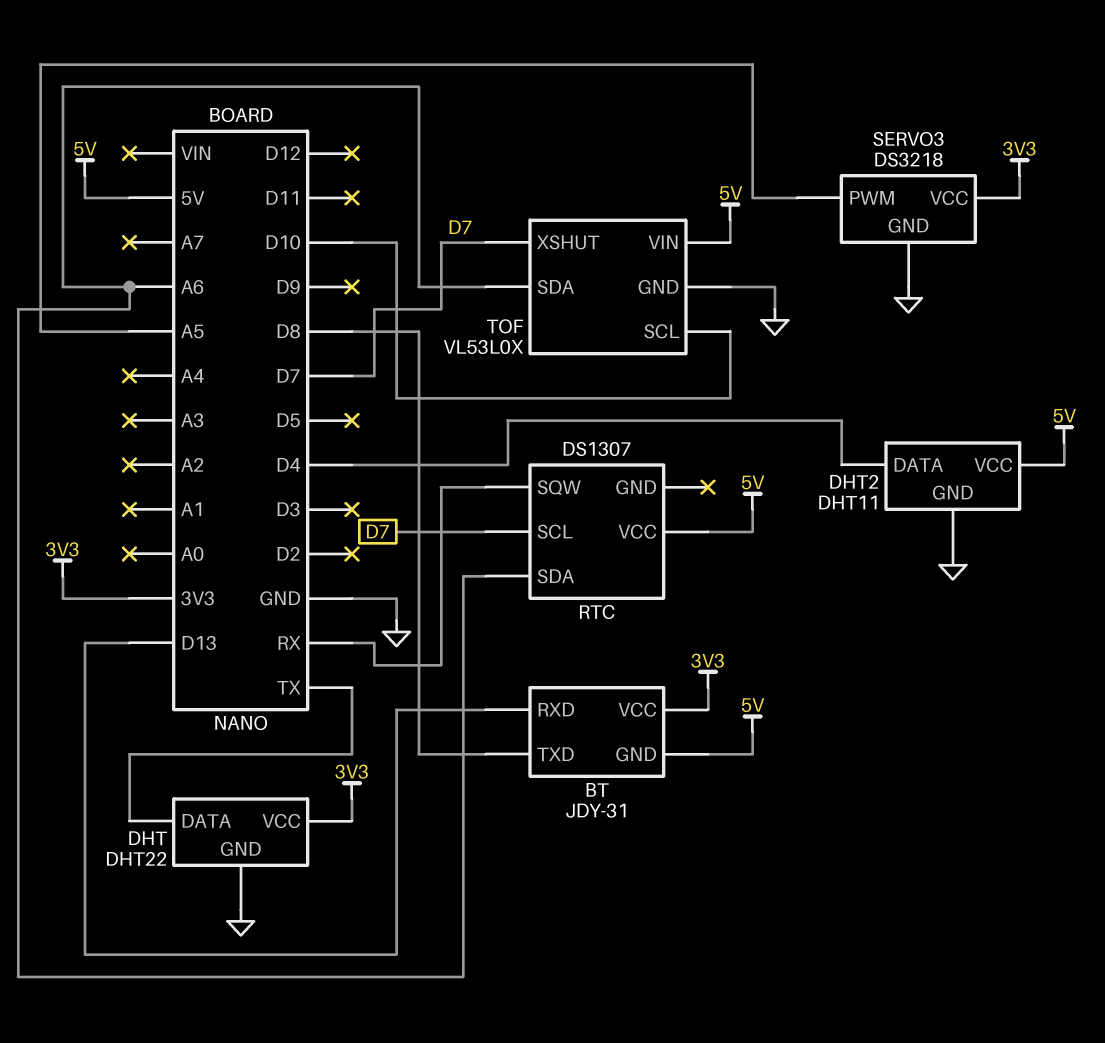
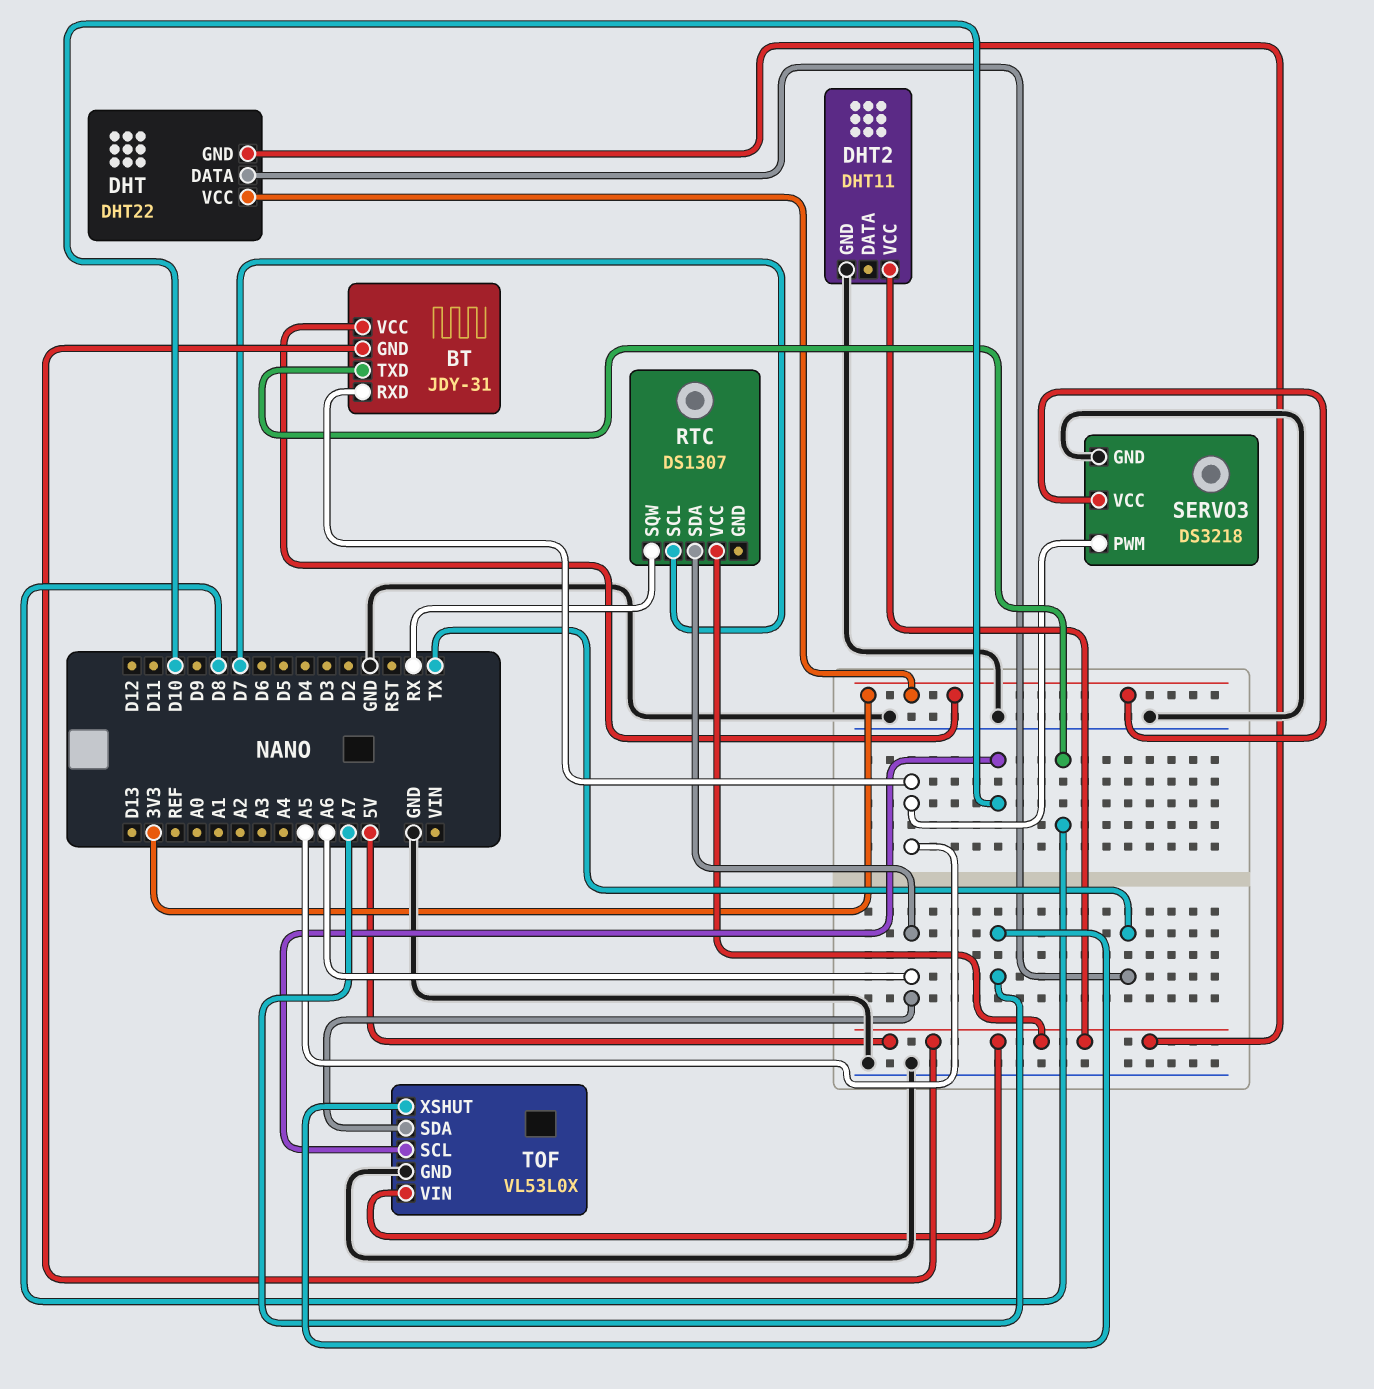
BT pin RXD: D13 -> A5
DHT pin GND: GND -> 5V
DHT2 pin DATA: D4 -> none
TOF pin XSHUT: D7 -> A7

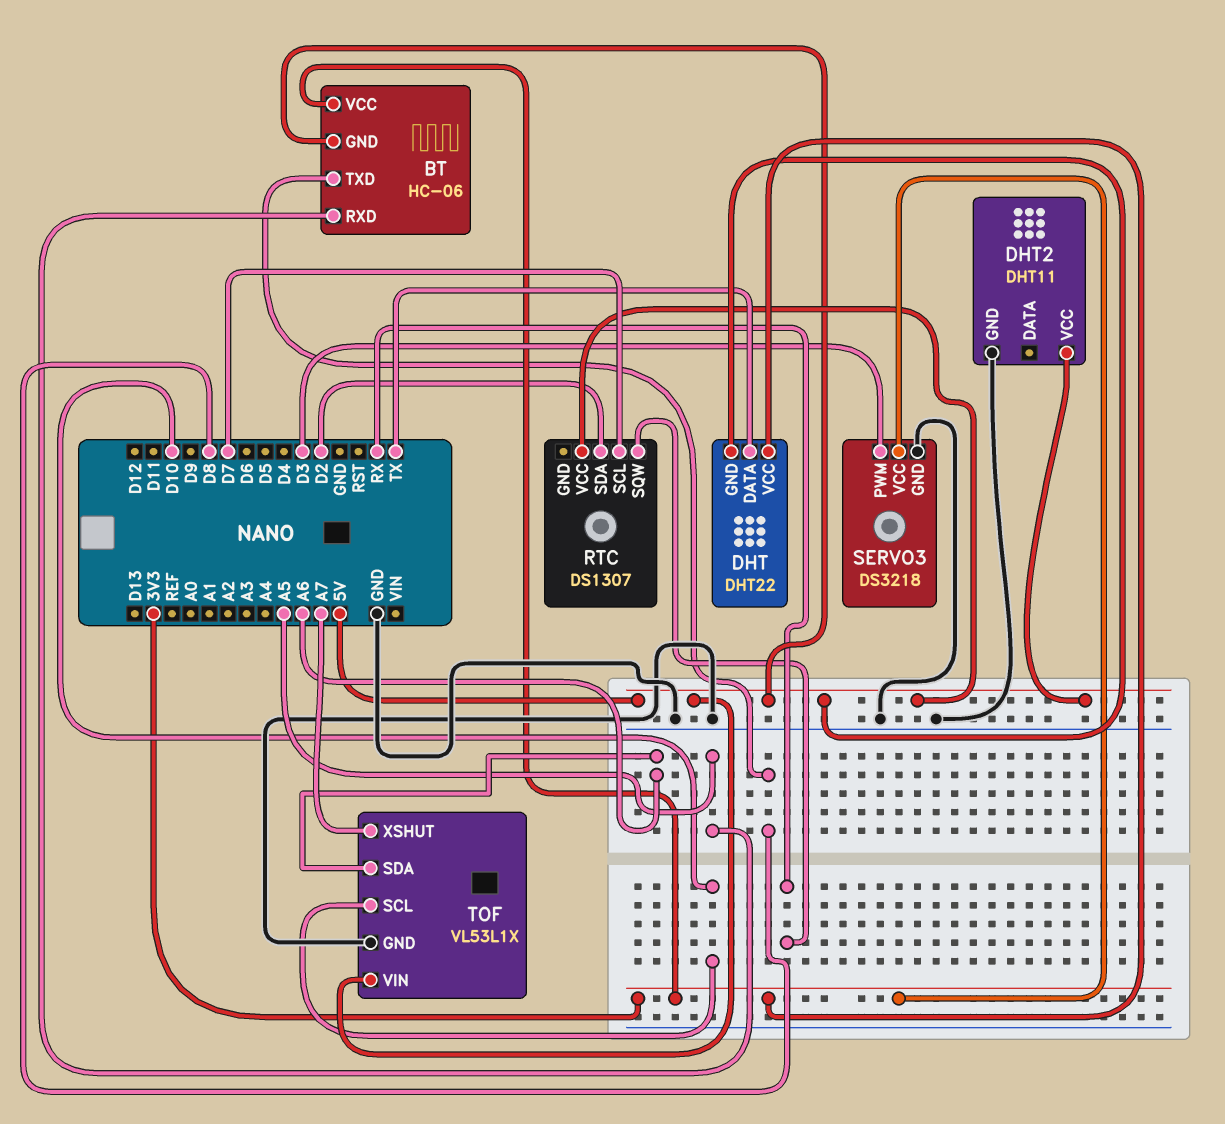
BT: JDY-31 -> HC-06
RTC pin SDA: A6 -> D2
SERVO3 pin PWM: A5 -> D3
TOF: VL53L0X -> VL53L1X

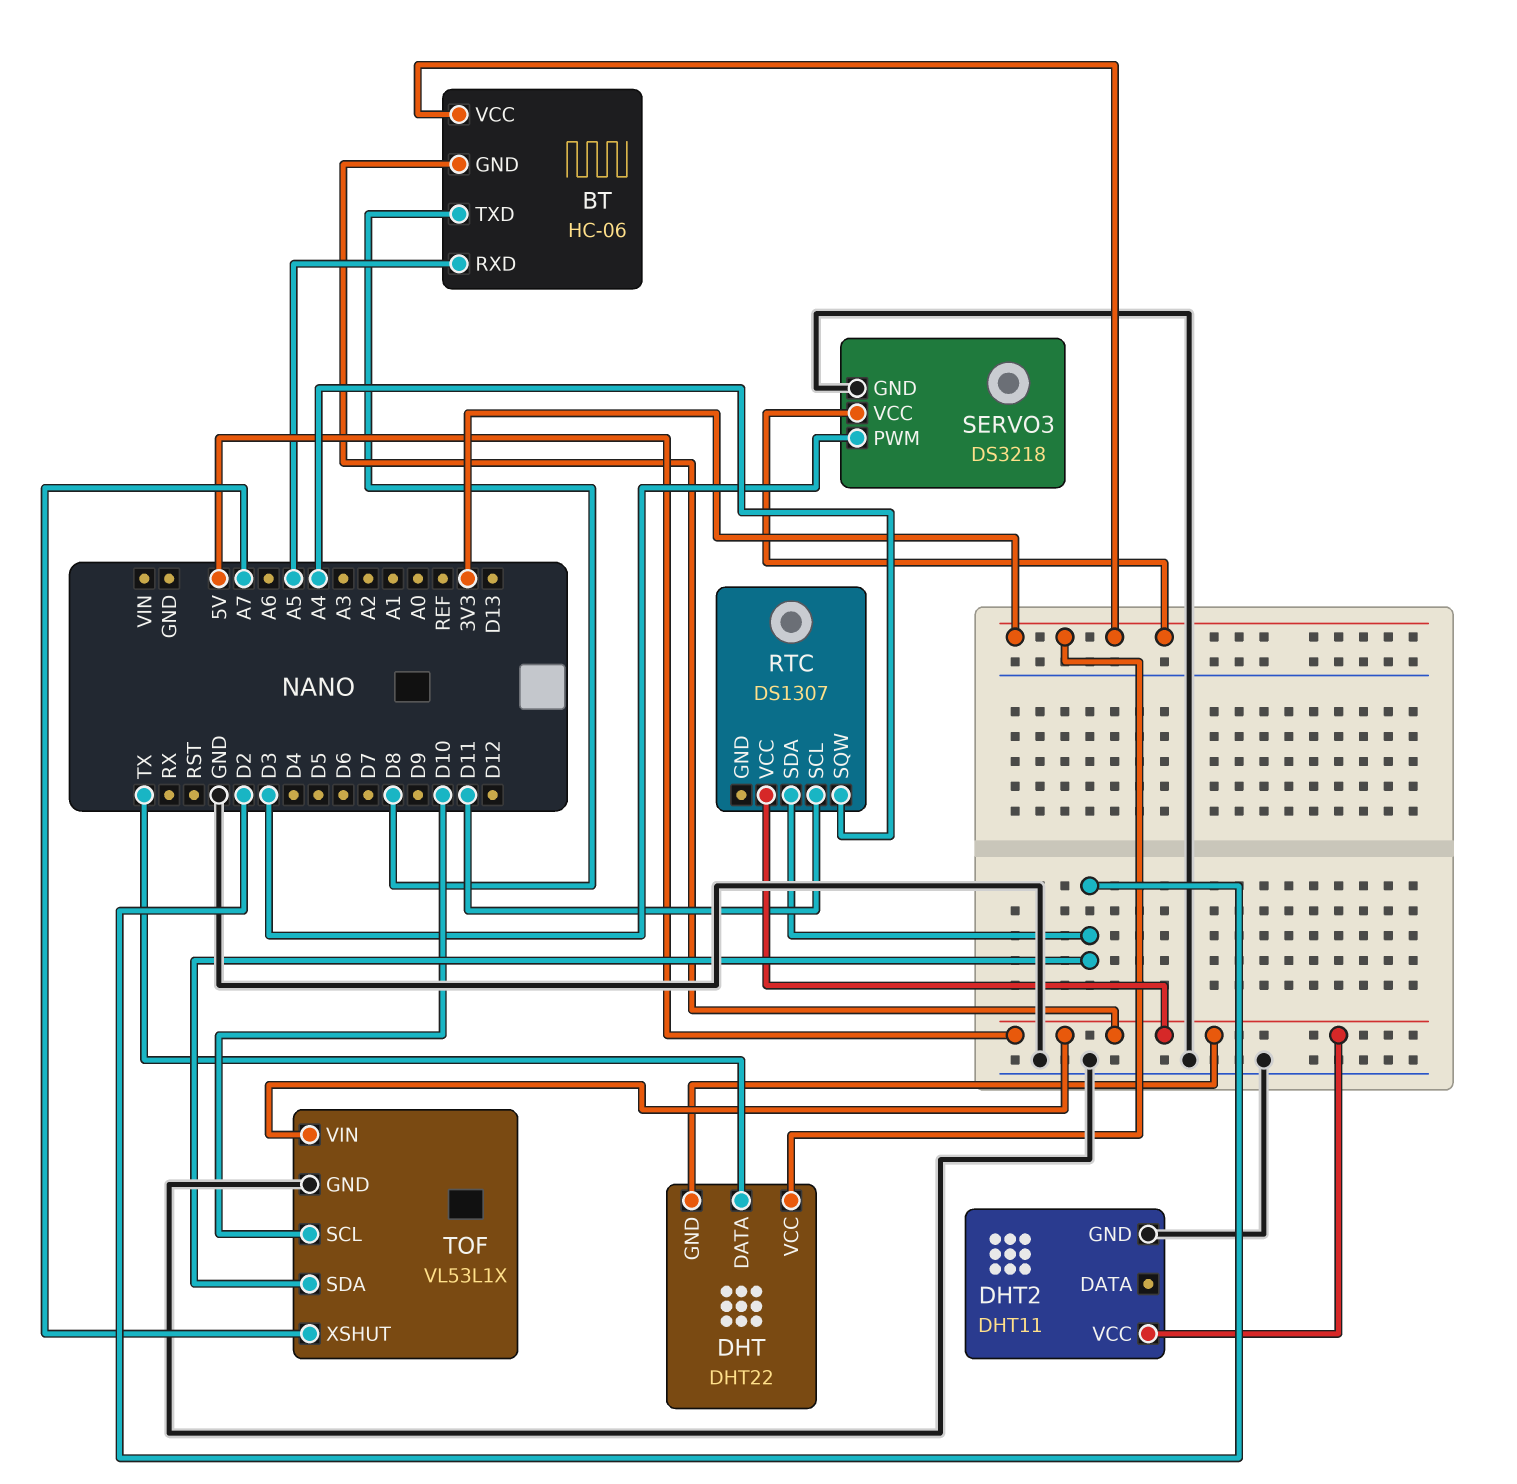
RTC pin SCL: D7 -> D11
RTC pin SQW: RX -> A4
TOF pin SDA: A6 -> D2

